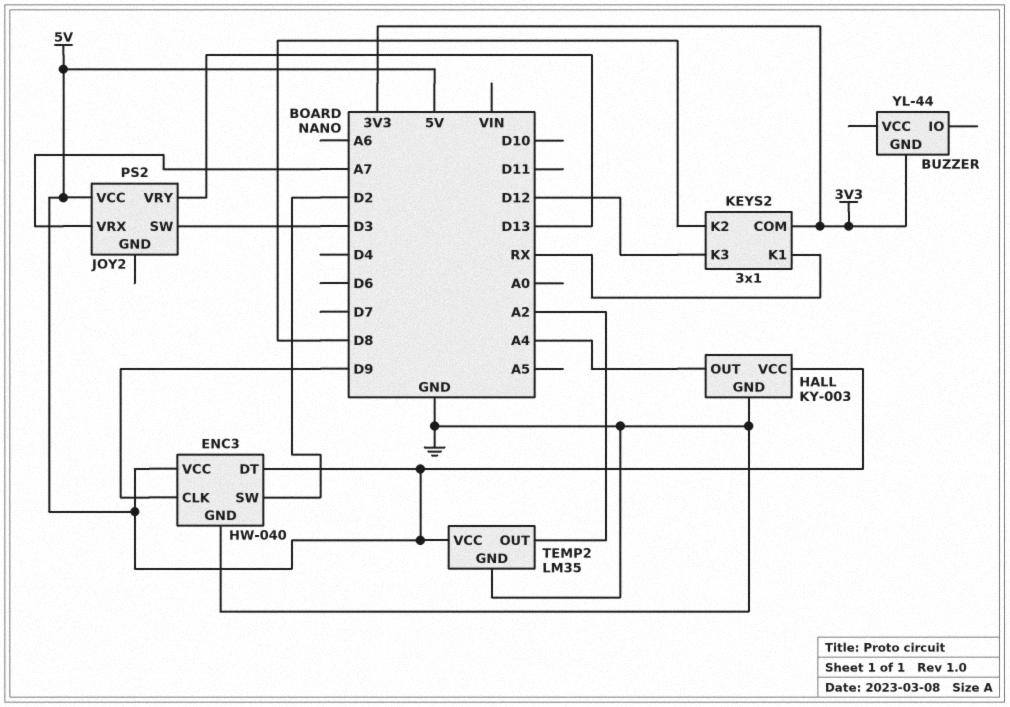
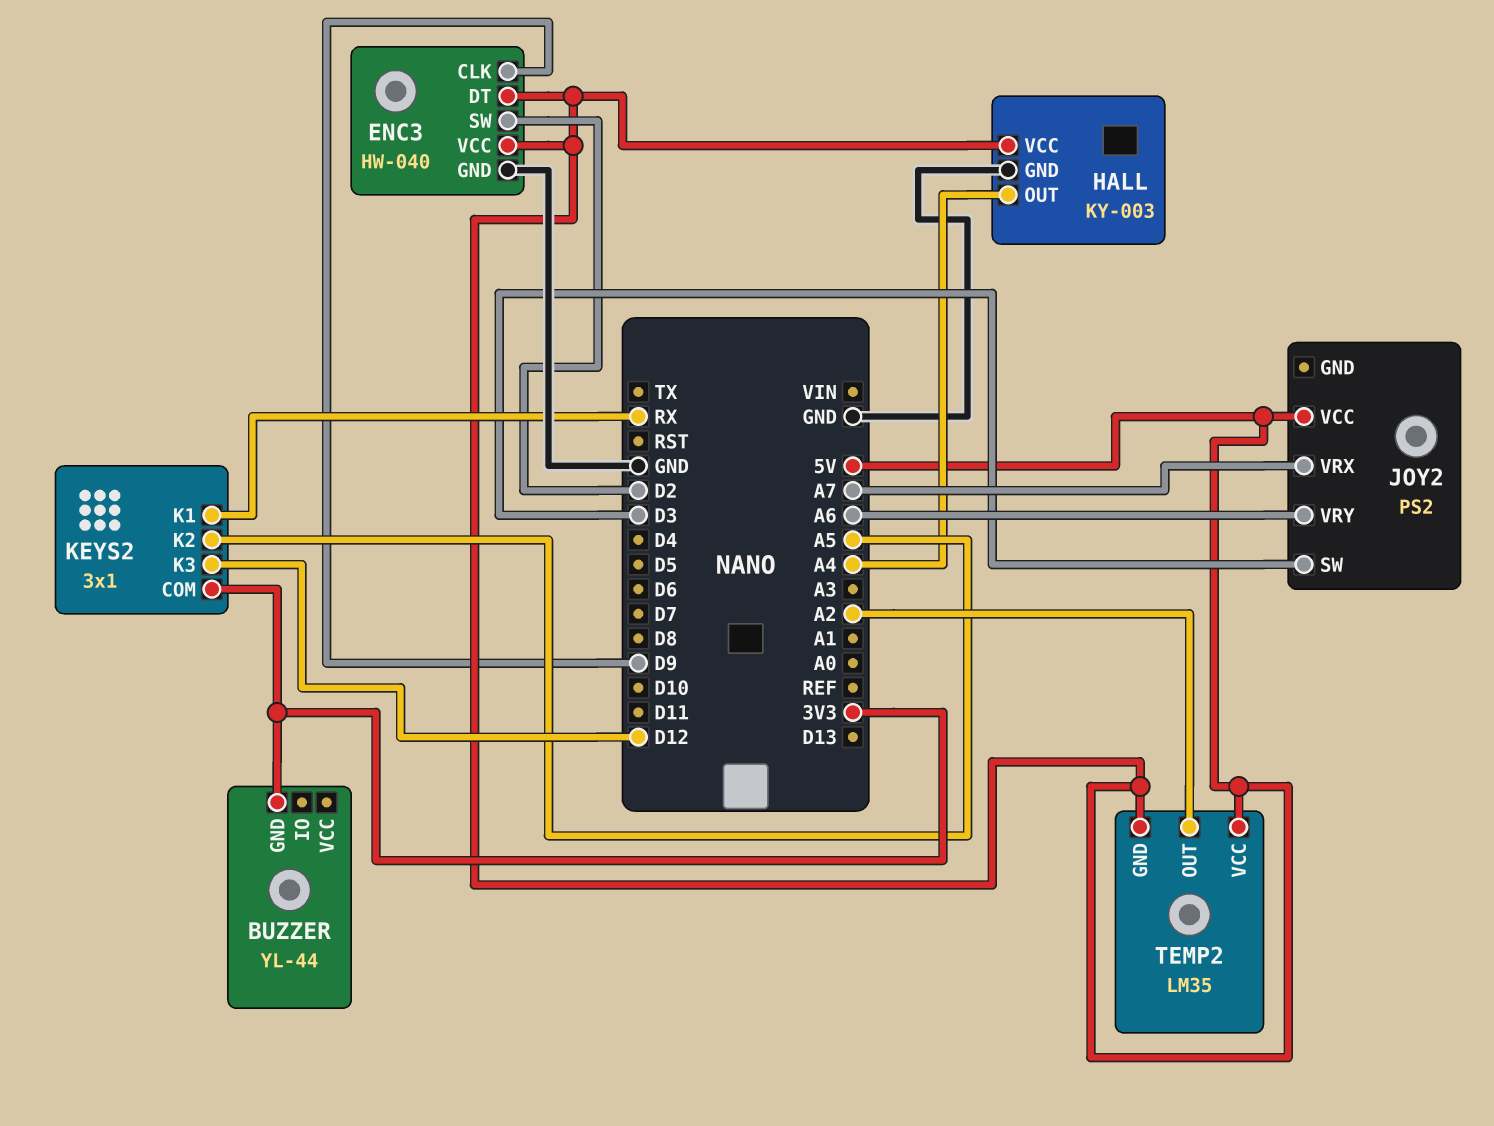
JOY2 pin VRY: D13 -> A6
KEYS2 pin K2: D8 -> A5
TEMP2 pin GND: GND -> 5V

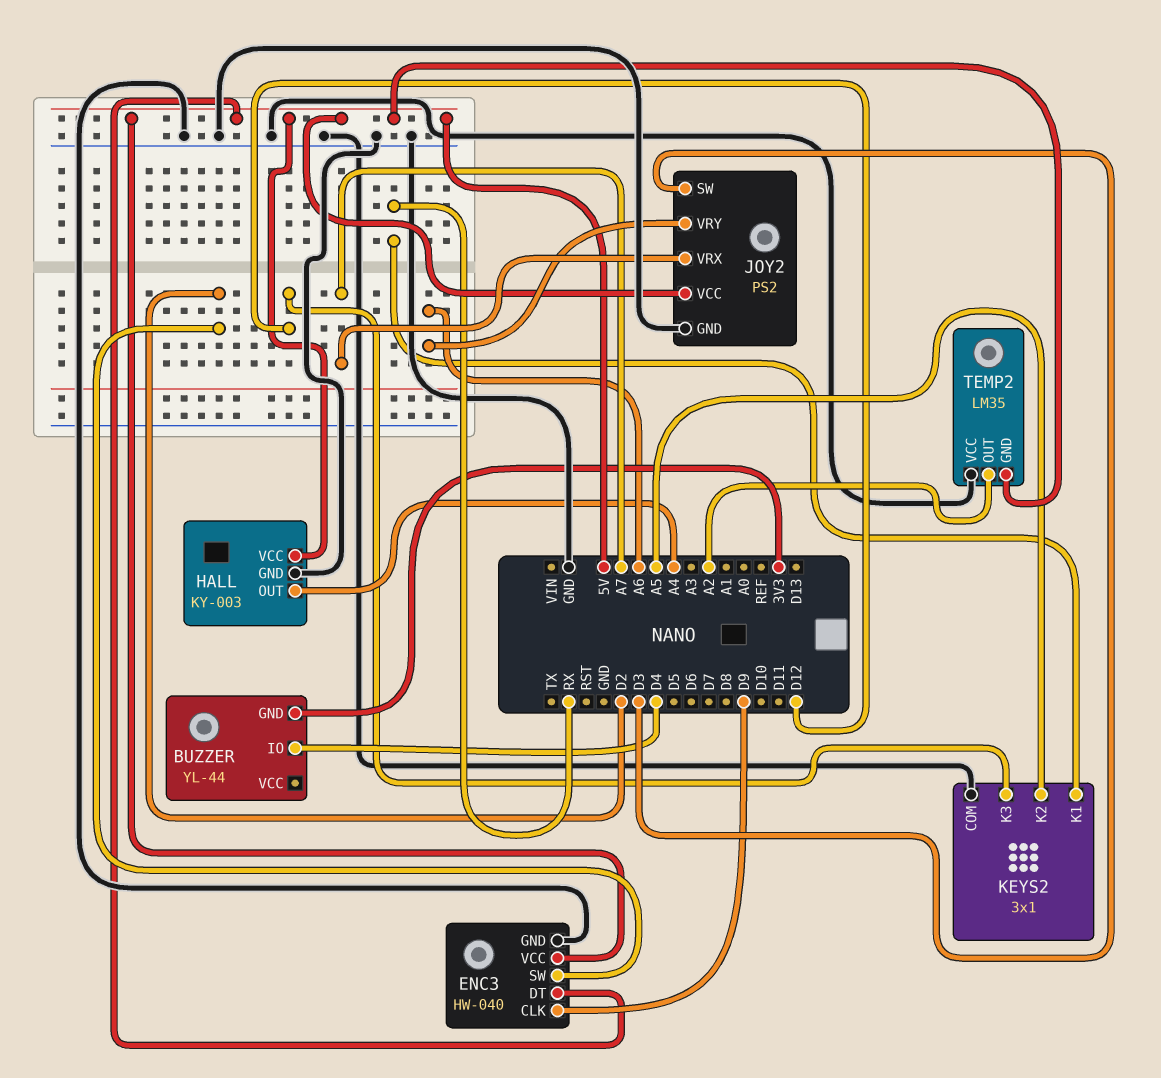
BUZZER pin IO: none -> D4
JOY2 pin GND: none -> GND
KEYS2 pin COM: 3V3 -> GND
TEMP2 pin VCC: 5V -> GND

